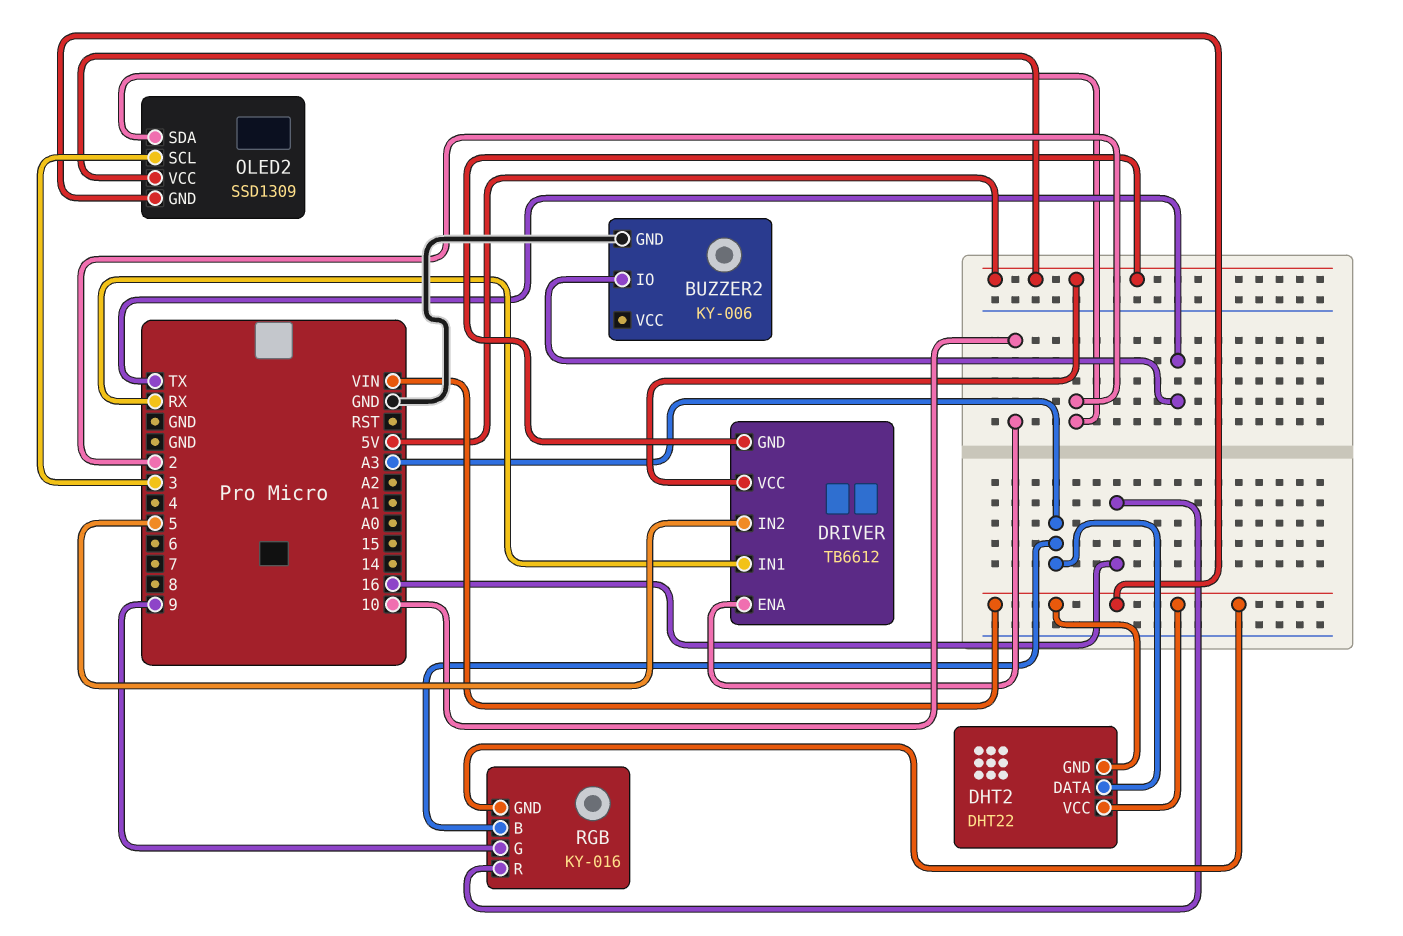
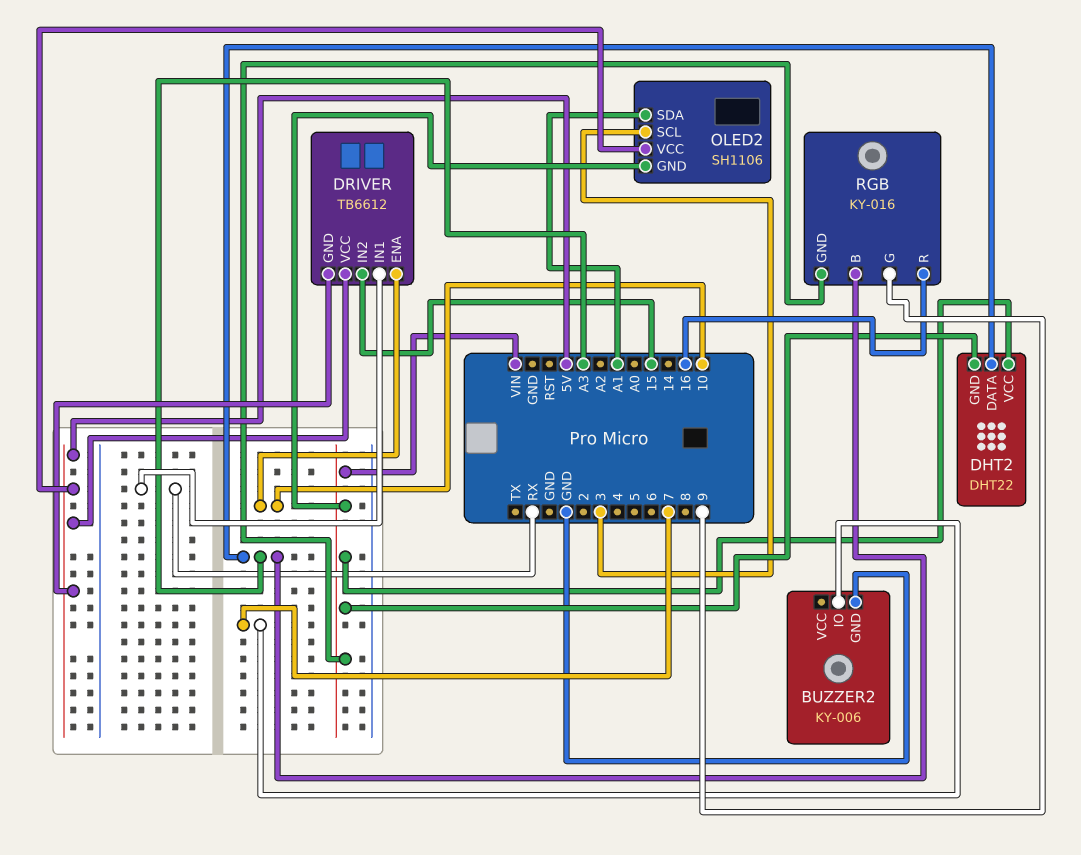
BUZZER2 pin IO: TX -> 7
DRIVER pin IN2: 5 -> 15
OLED2: SSD1309 -> SH1106
OLED2 pin SDA: 2 -> A1

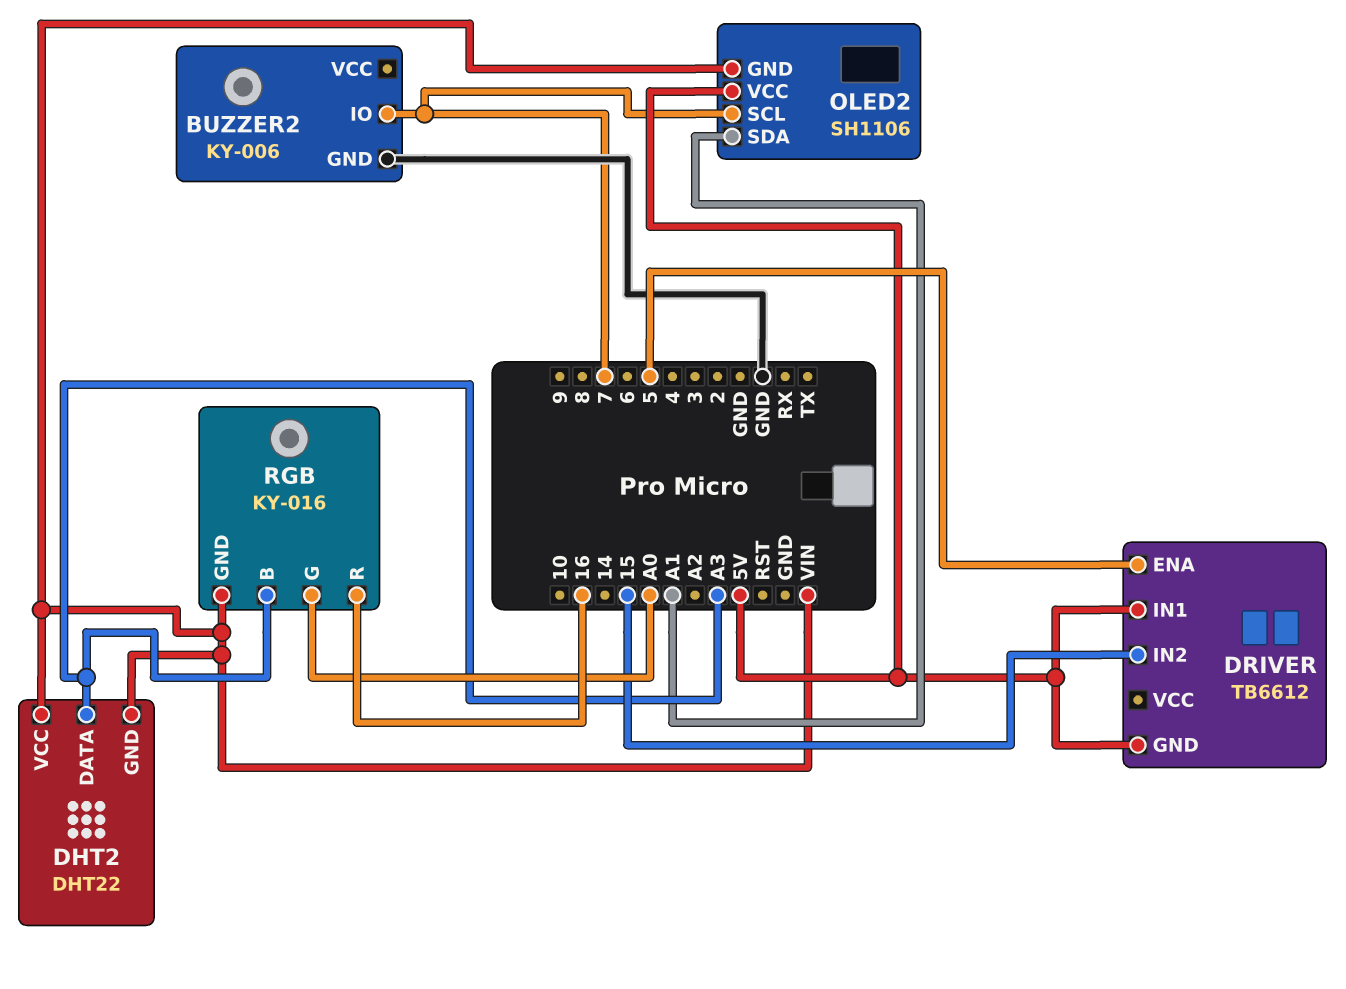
DRIVER pin ENA: 10 -> 5
DRIVER pin IN1: RX -> 5V
DRIVER pin VCC: 5V -> none
OLED2 pin SCL: 3 -> 7
RGB pin G: 9 -> A0

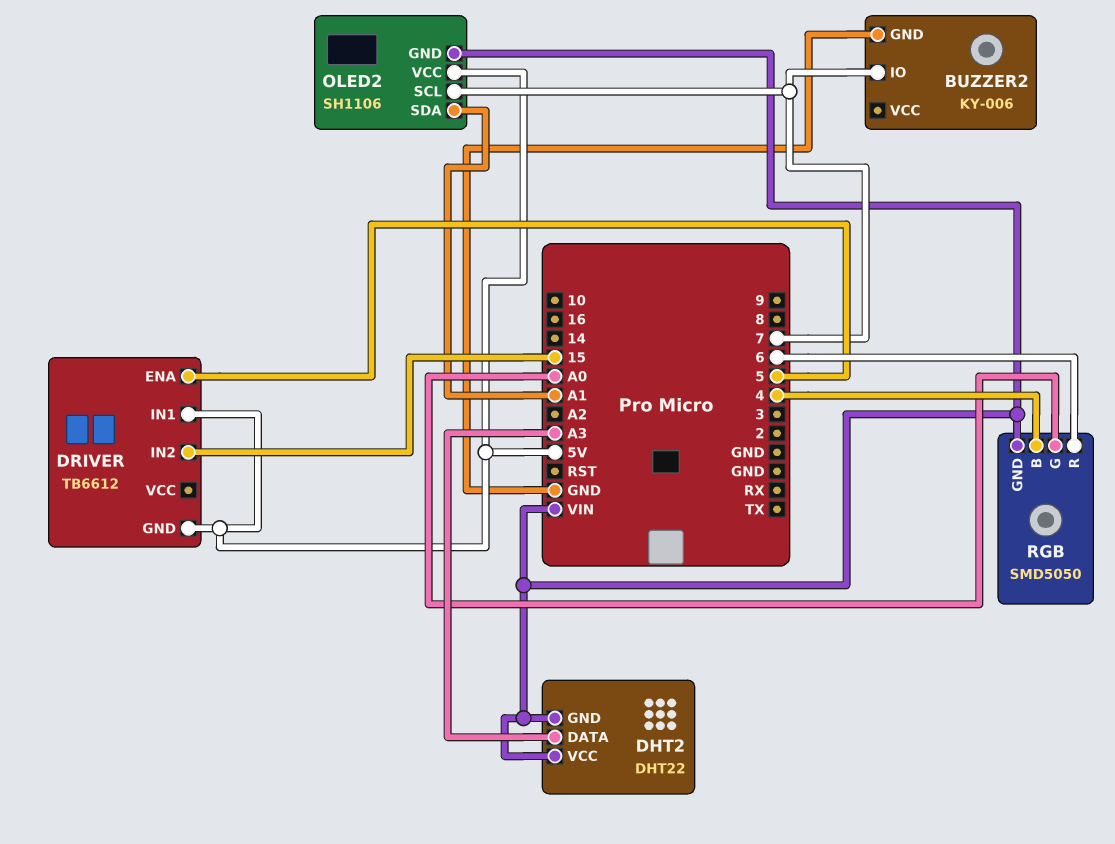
RGB: KY-016 -> SMD5050
RGB pin B: A3 -> 4
RGB pin R: 16 -> 6

